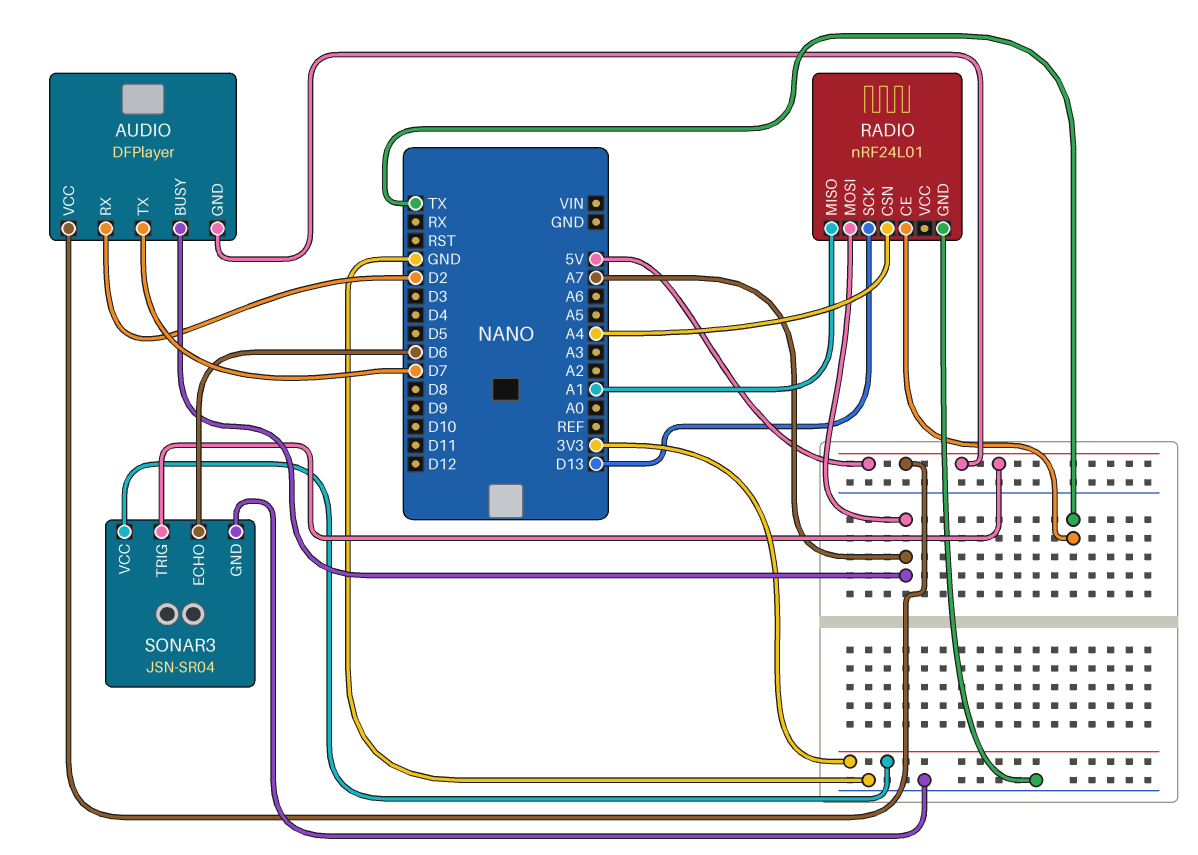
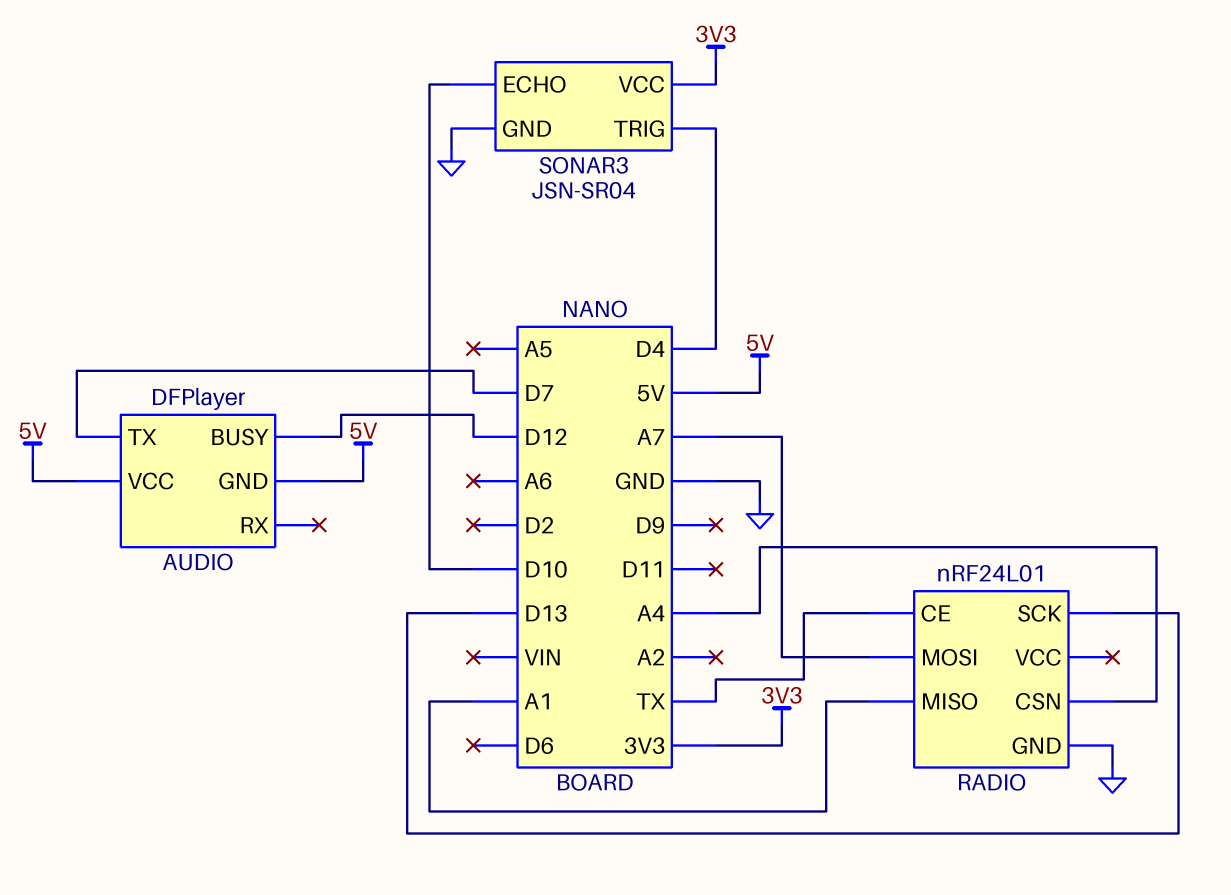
AUDIO pin BUSY: A7 -> D12
AUDIO pin RX: D2 -> none
SONAR3 pin ECHO: D6 -> D10
SONAR3 pin TRIG: 5V -> D4

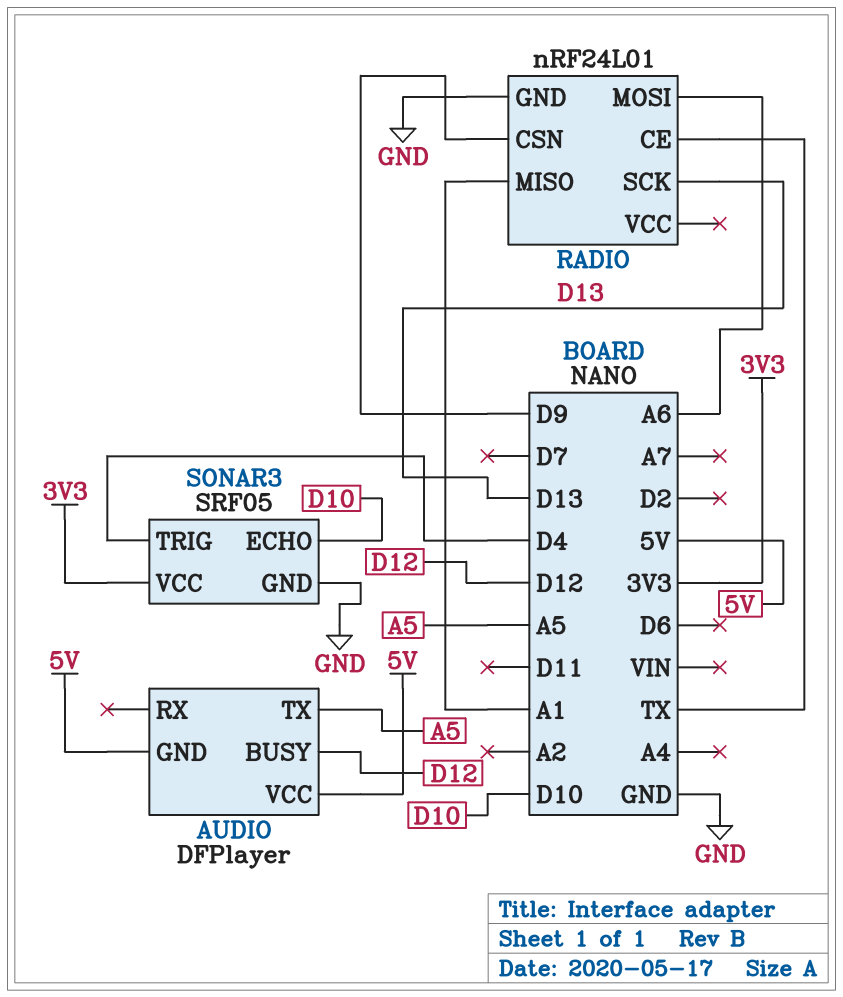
AUDIO pin TX: D7 -> A5
RADIO pin CSN: A4 -> D9
RADIO pin MOSI: A7 -> A6
SONAR3: JSN-SR04 -> SRF05

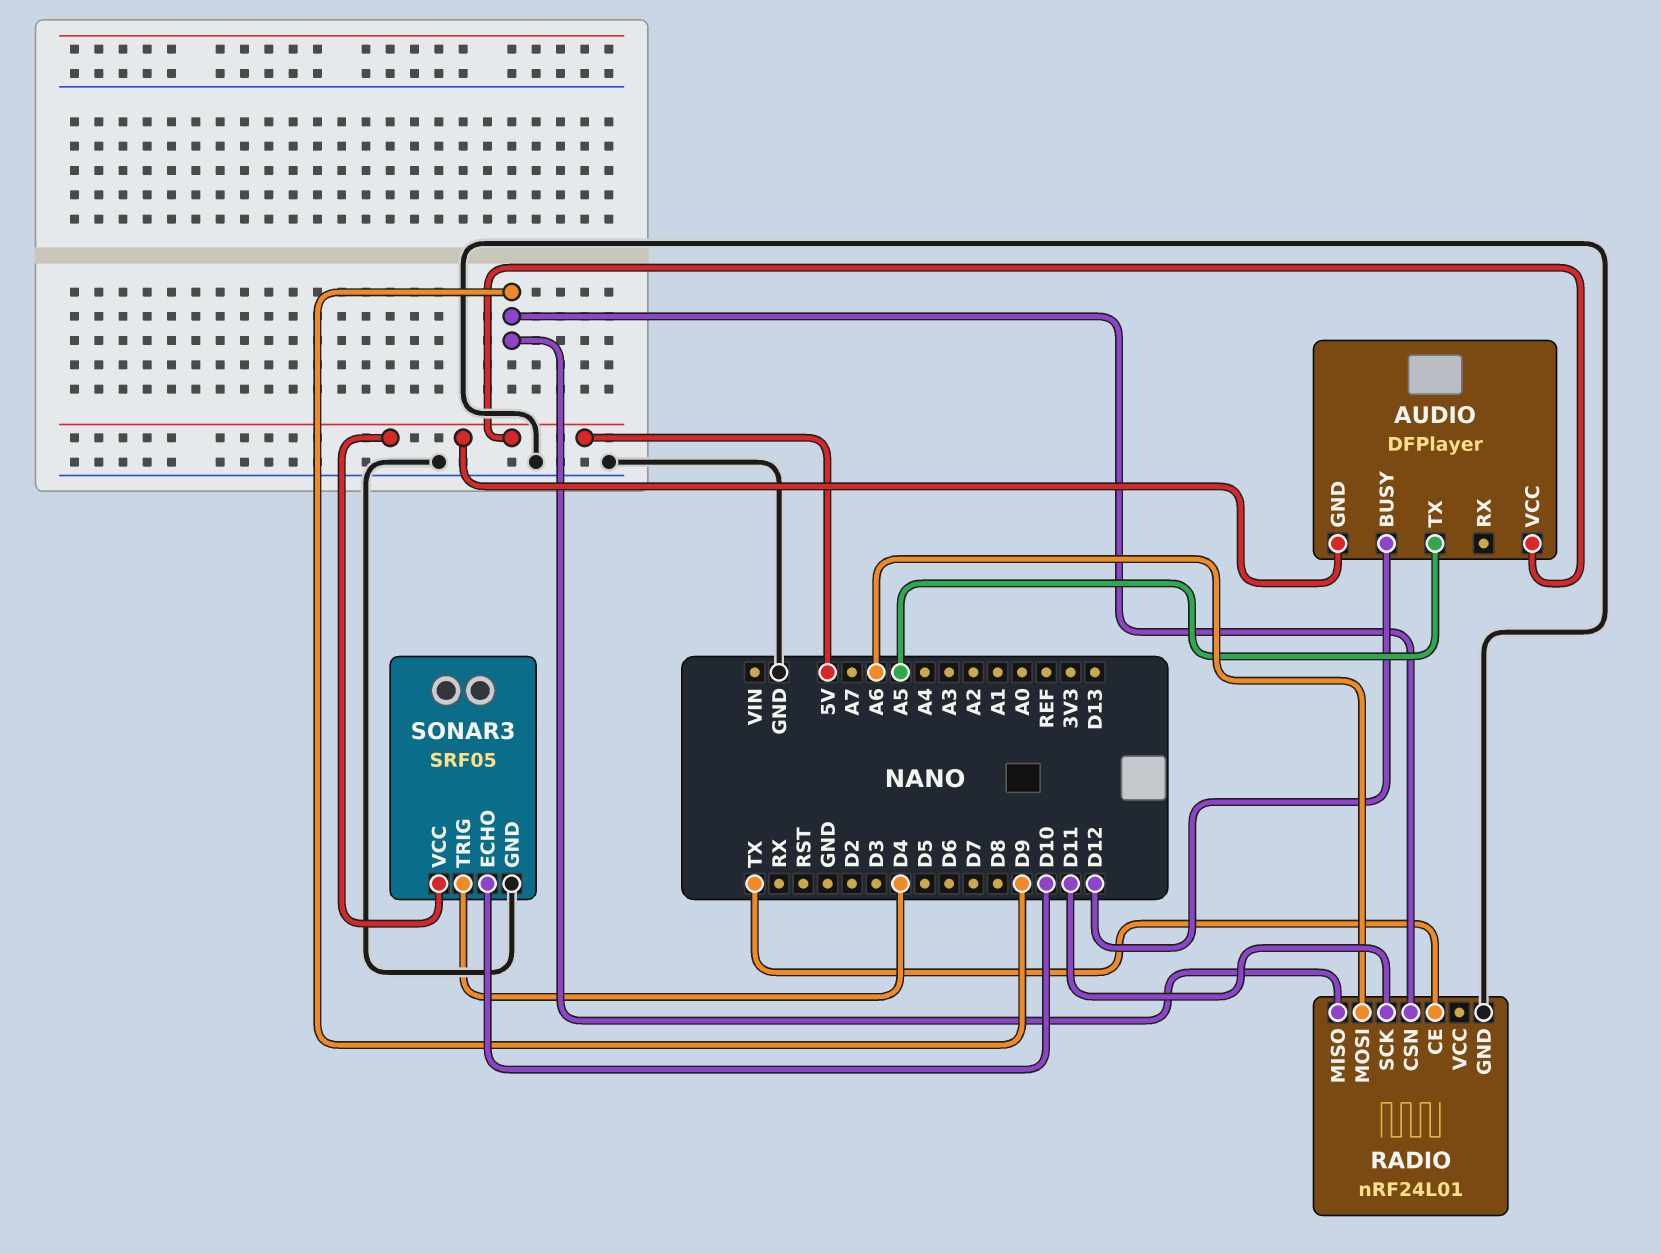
RADIO pin MISO: A1 -> D9
RADIO pin SCK: D13 -> D11
SONAR3 pin VCC: 3V3 -> 5V

